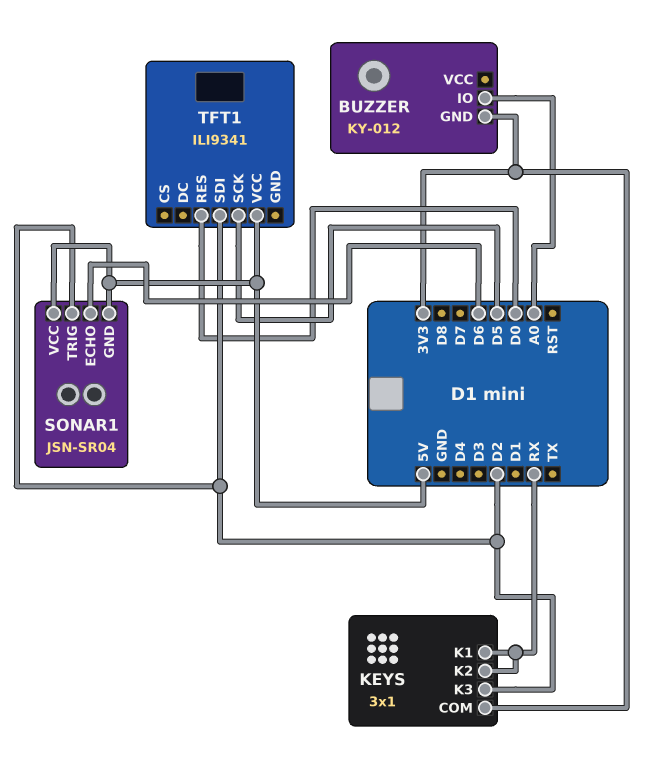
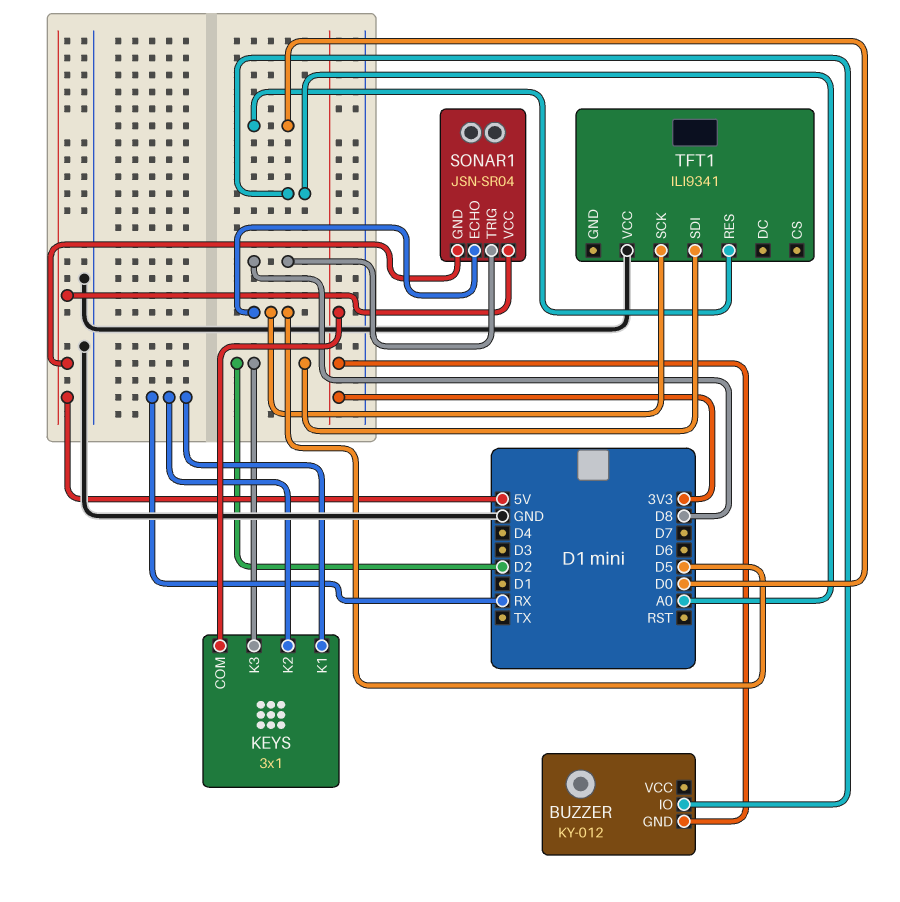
SONAR1 pin ECHO: D6 -> D5
SONAR1 pin TRIG: D2 -> D8
TFT1 pin VCC: 5V -> GND

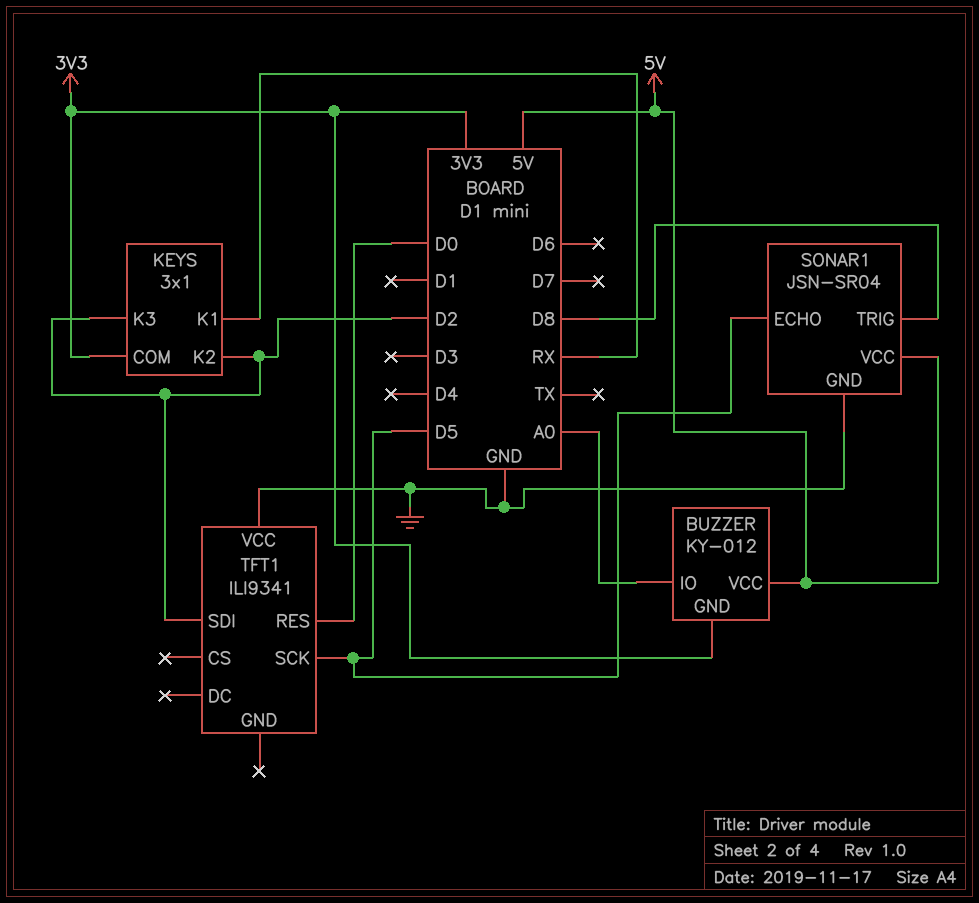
BUZZER pin VCC: none -> 5V
KEYS pin K2: RX -> D2
SONAR1 pin GND: 5V -> GND

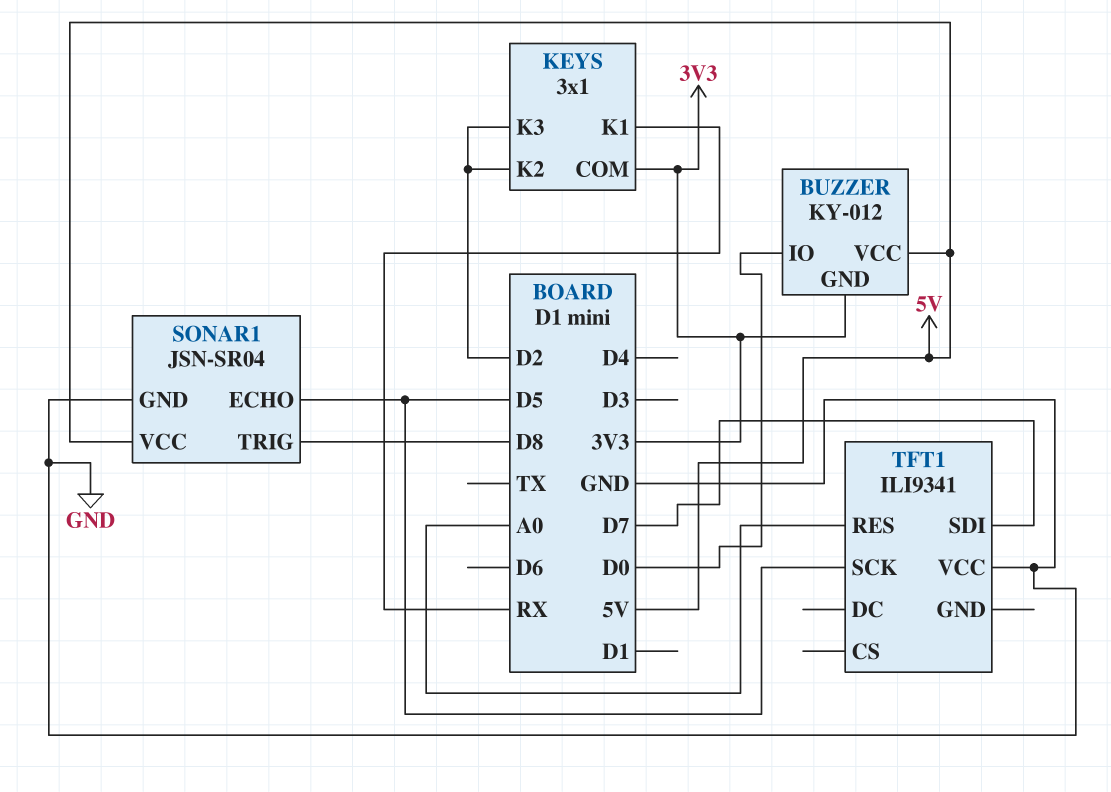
BUZZER pin IO: A0 -> D0
TFT1 pin RES: D0 -> A0
TFT1 pin SDI: D2 -> D7

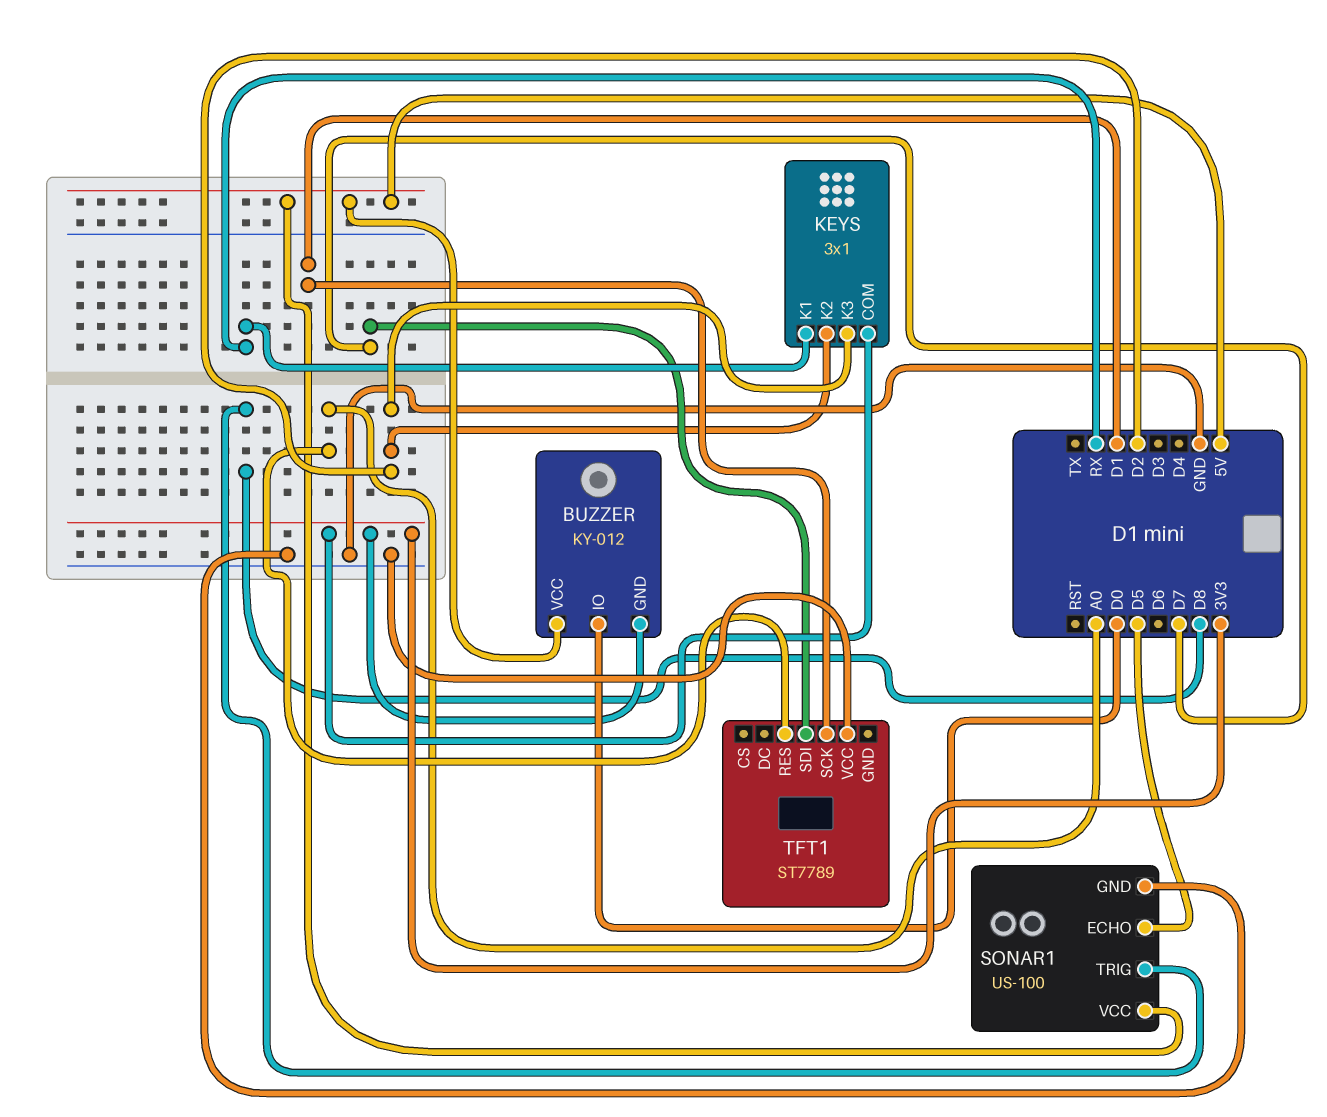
SONAR1: JSN-SR04 -> US-100
TFT1: ILI9341 -> ST7789
TFT1 pin SCK: D5 -> D1

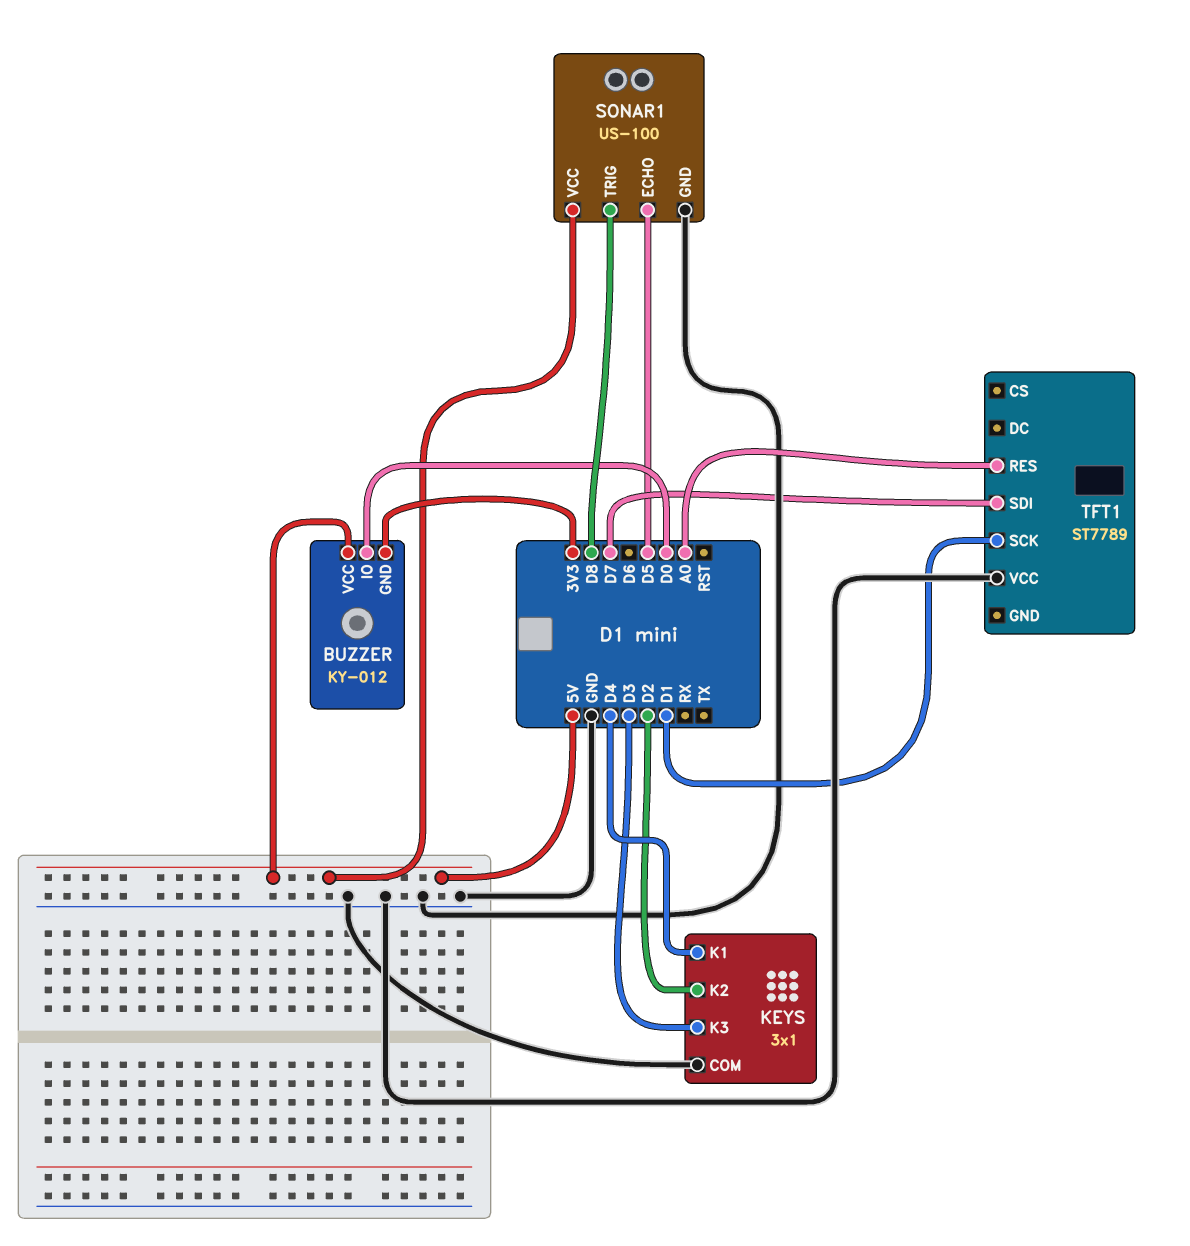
KEYS pin COM: 3V3 -> GND
KEYS pin K1: RX -> D4
KEYS pin K3: D2 -> D3

